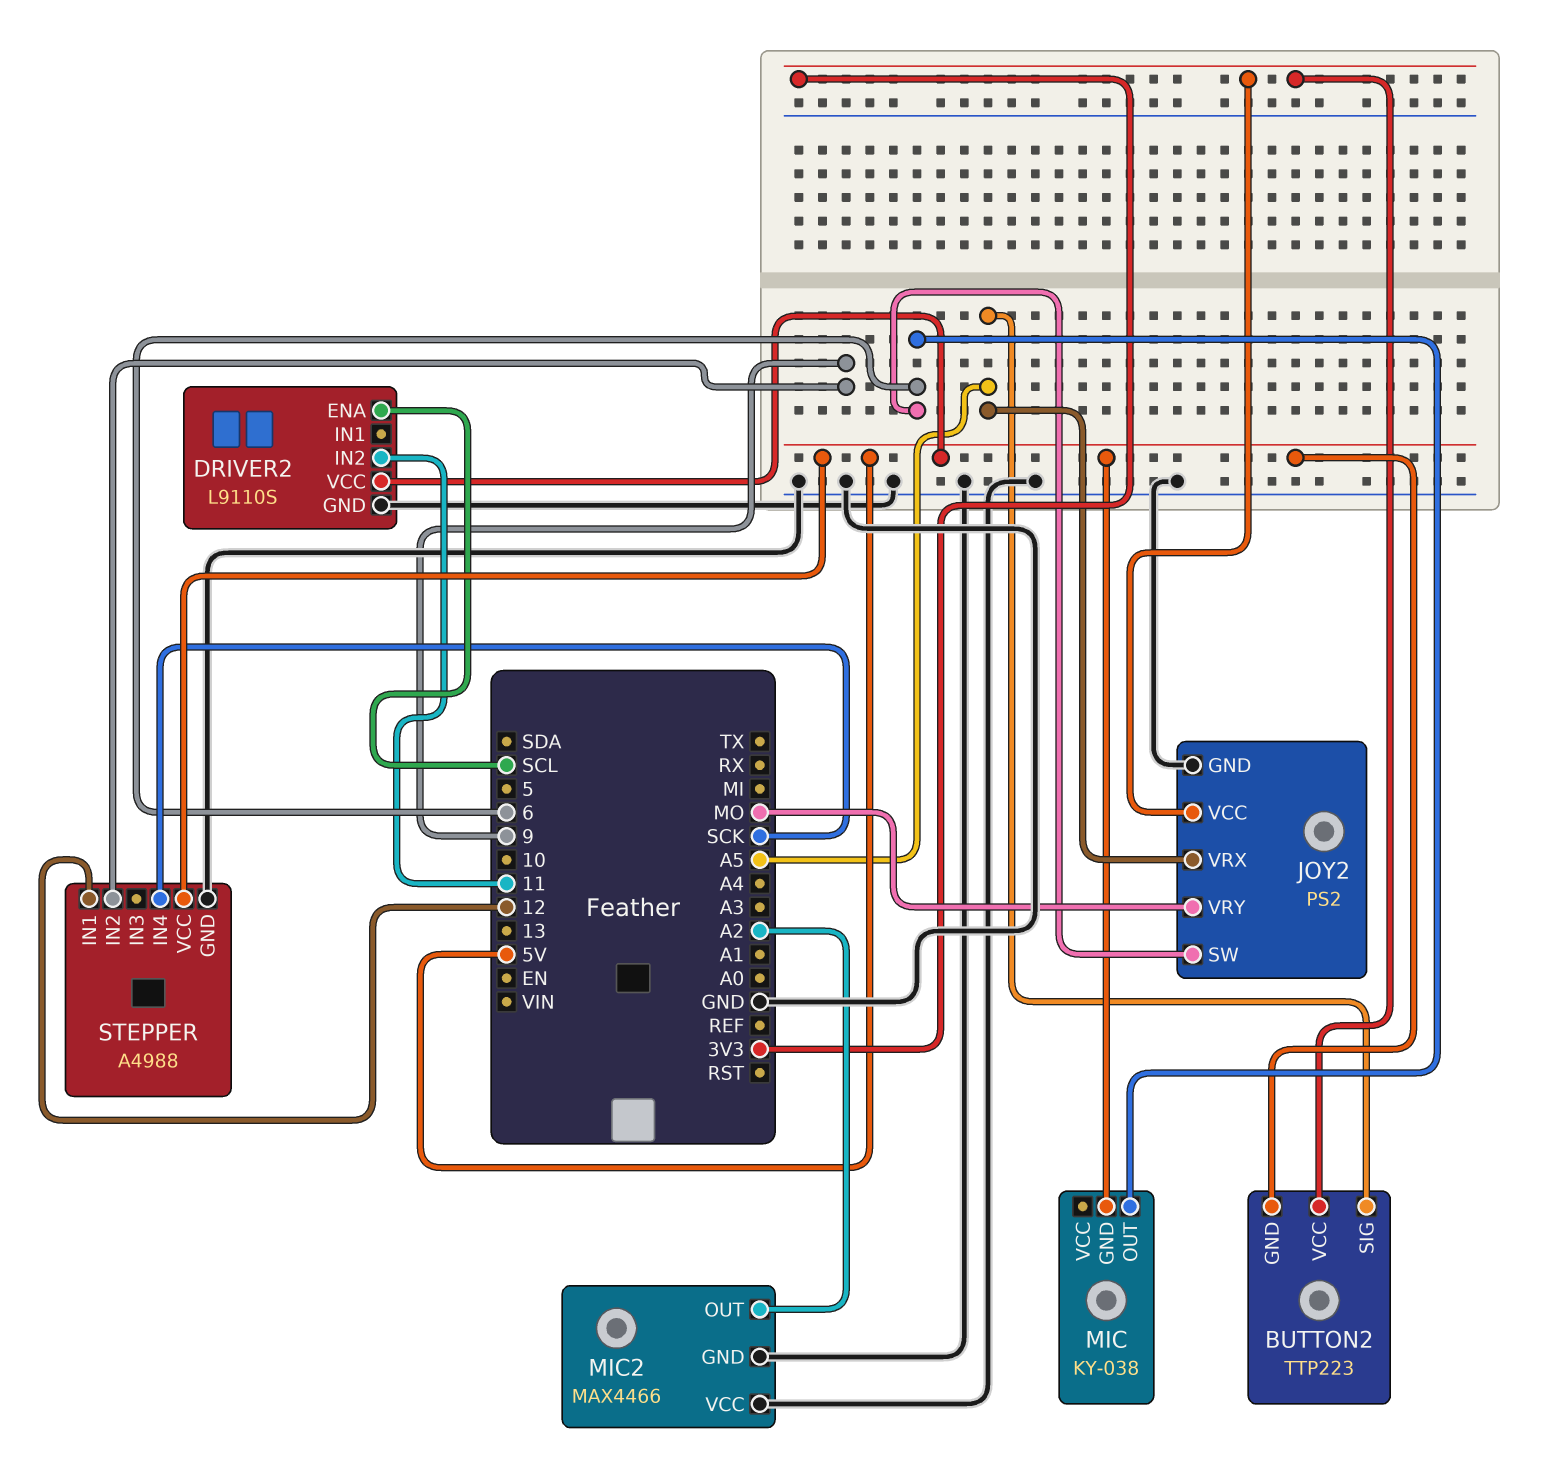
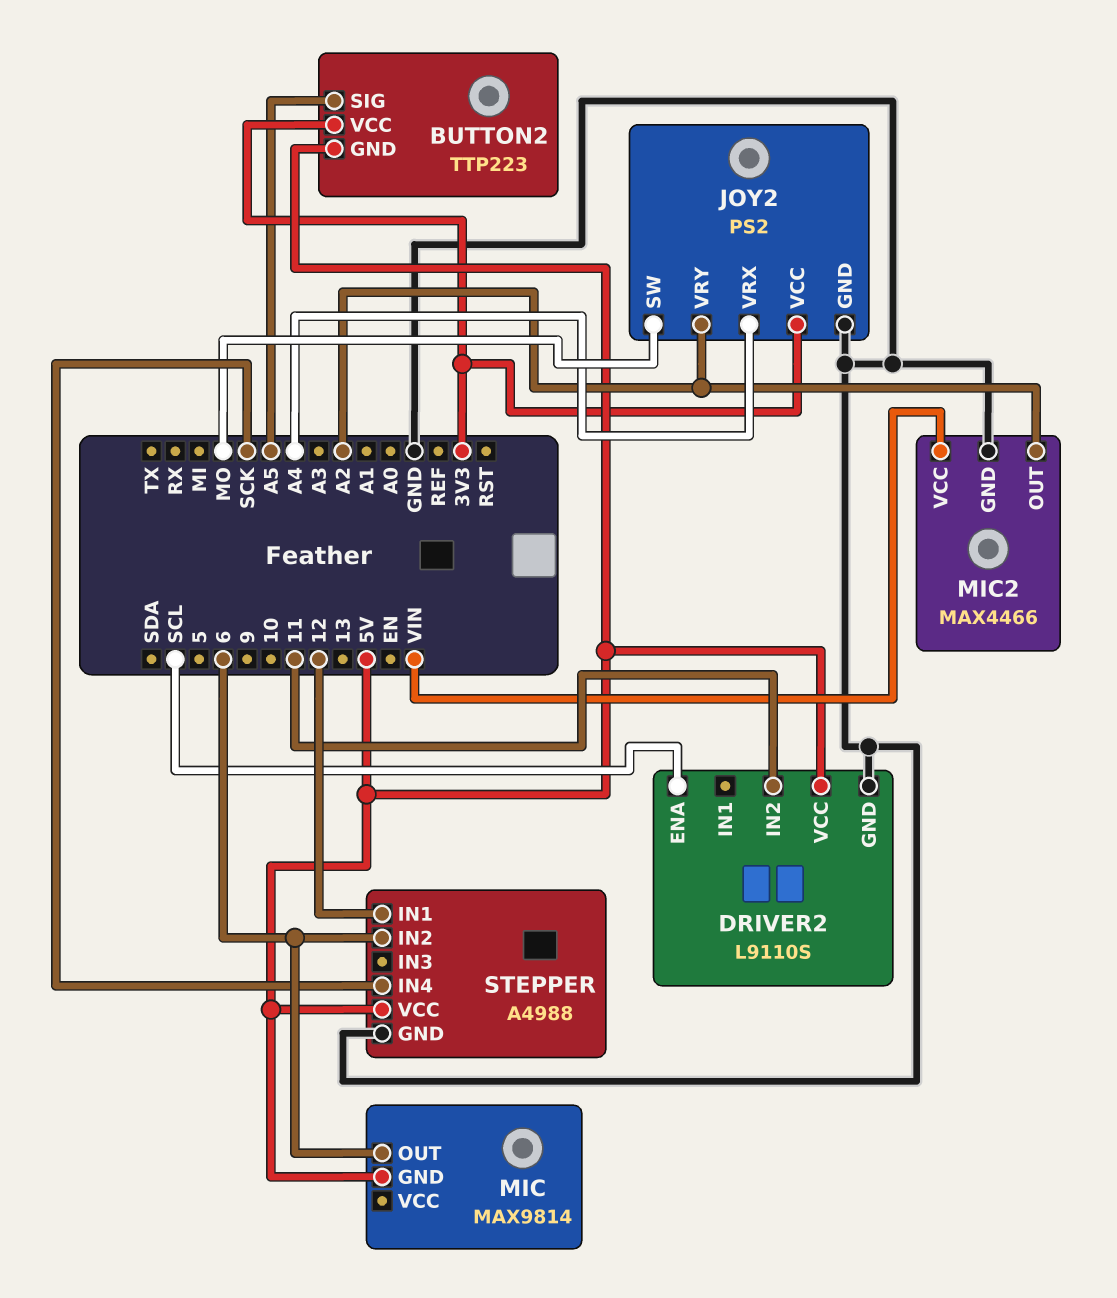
JOY2 pin SW: 6 -> MO
JOY2 pin VRX: A5 -> A4
JOY2 pin VRY: MO -> A2
MIC: KY-038 -> MAX9814
MIC2 pin VCC: GND -> VIN
STEPPER pin IN2: 9 -> 6

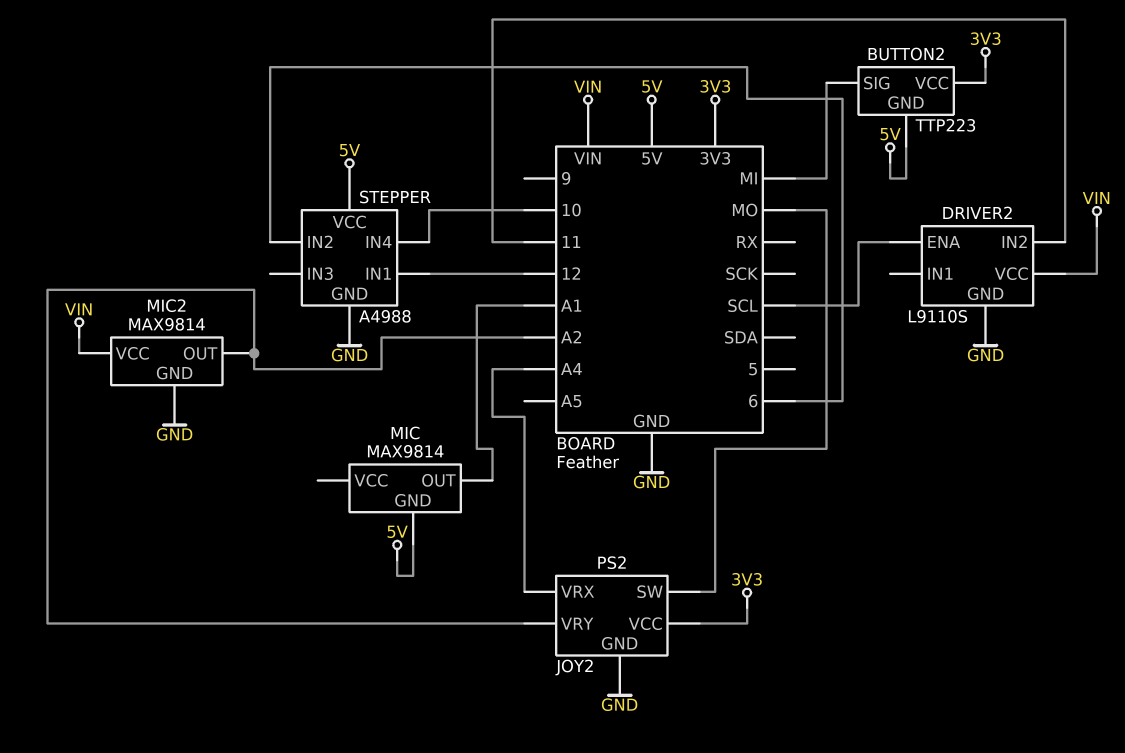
BUTTON2 pin SIG: A5 -> MI
DRIVER2 pin VCC: 5V -> VIN
MIC pin OUT: 6 -> A1
MIC2: MAX4466 -> MAX9814
STEPPER pin IN4: SCK -> 10

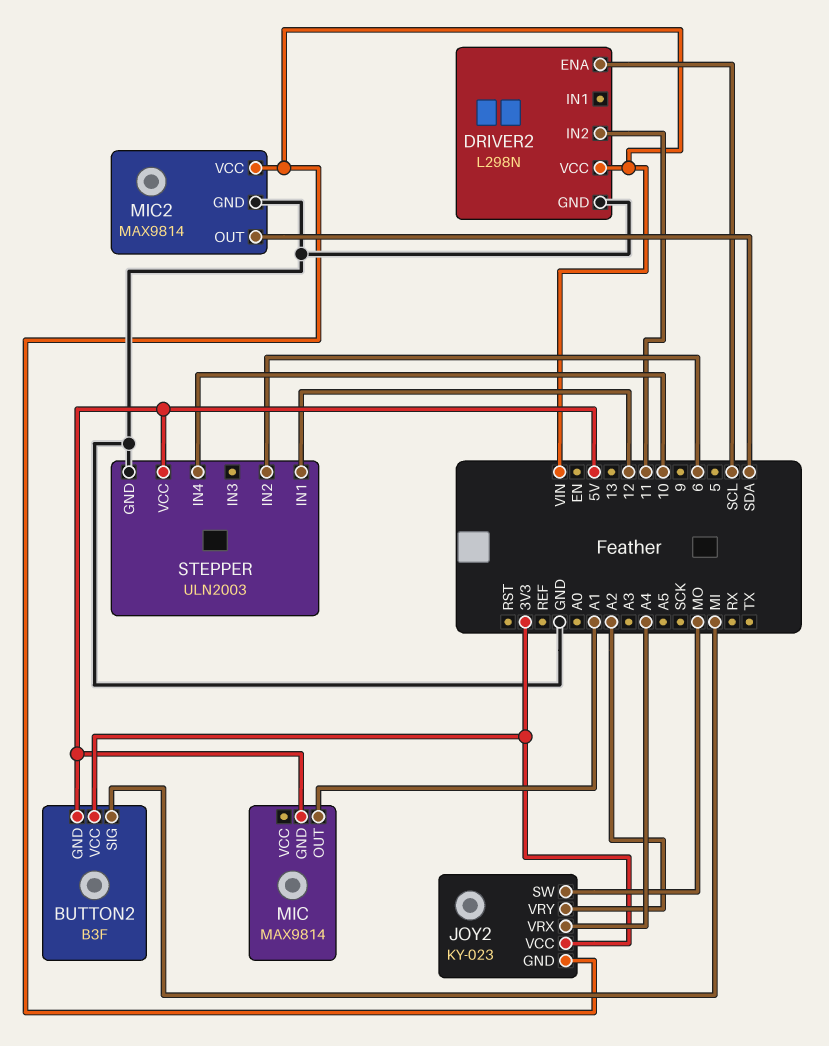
BUTTON2: TTP223 -> B3F
DRIVER2: L9110S -> L298N
JOY2: PS2 -> KY-023
JOY2 pin GND: GND -> VIN
MIC2 pin OUT: A2 -> SDA
STEPPER: A4988 -> ULN2003

